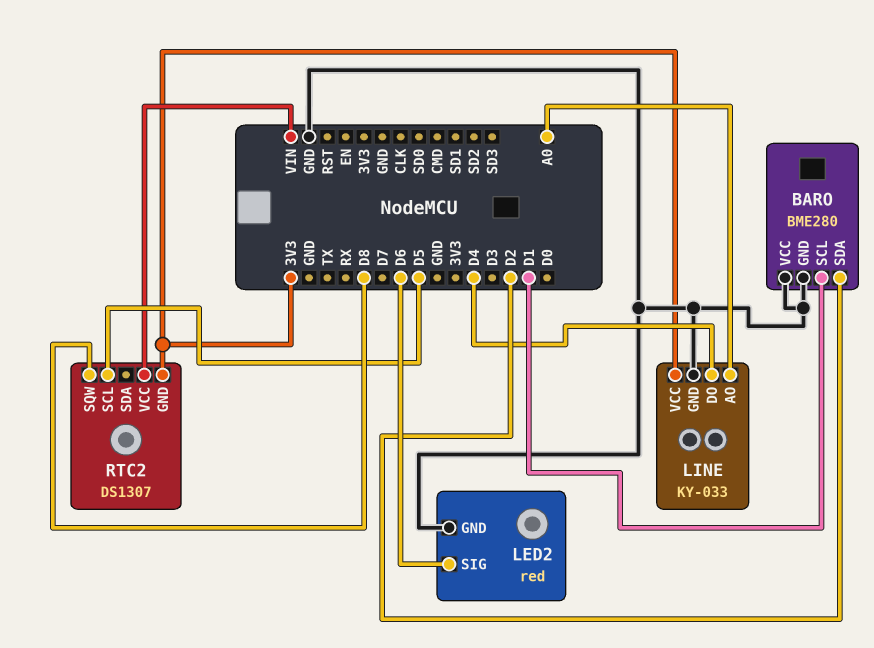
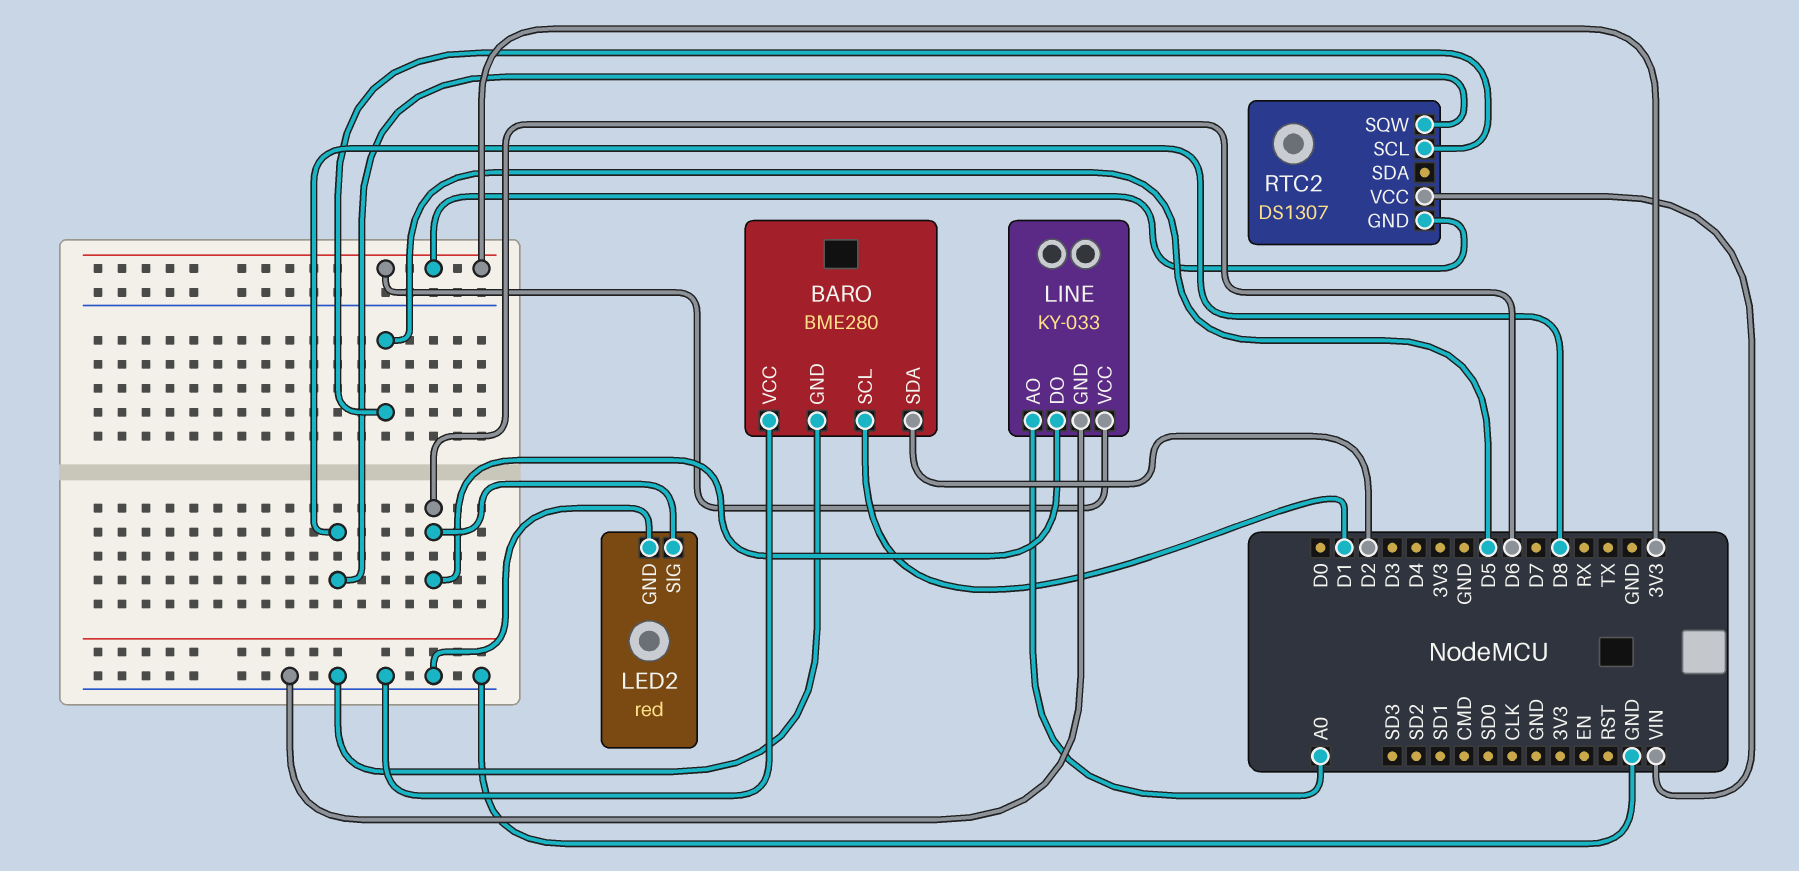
LINE pin DO: D4 -> D6

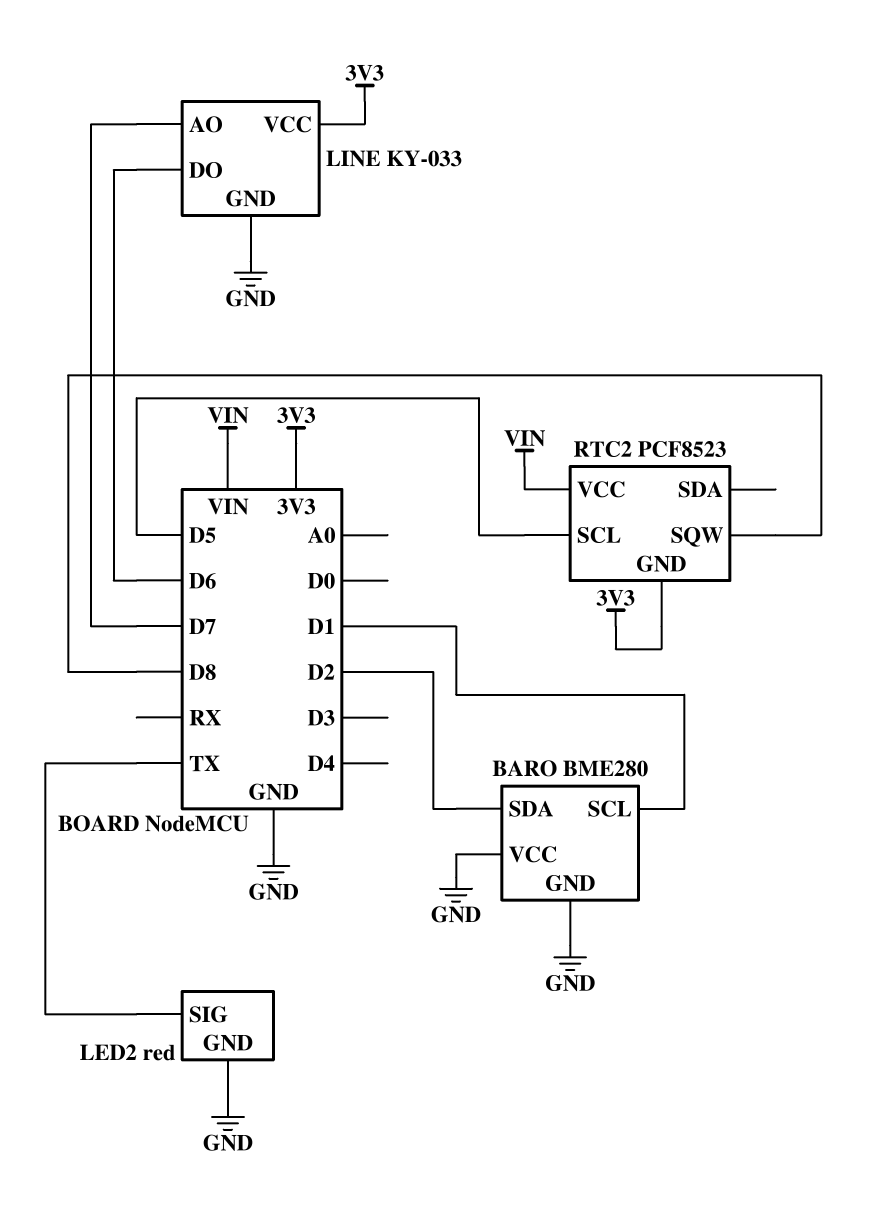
LED2 pin SIG: D6 -> TX
LINE pin AO: A0 -> D7
RTC2: DS1307 -> PCF8523

